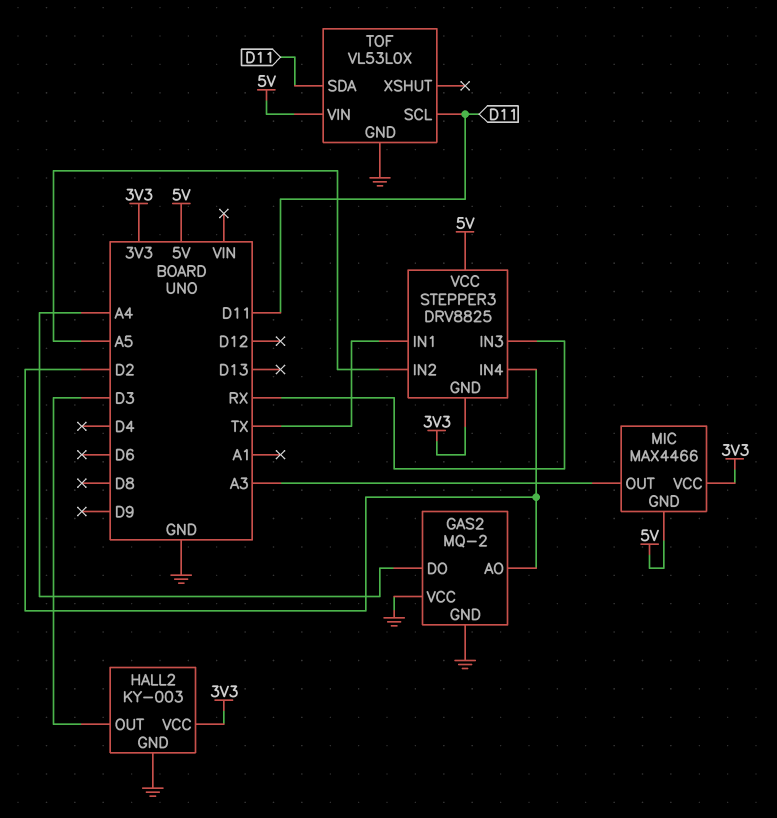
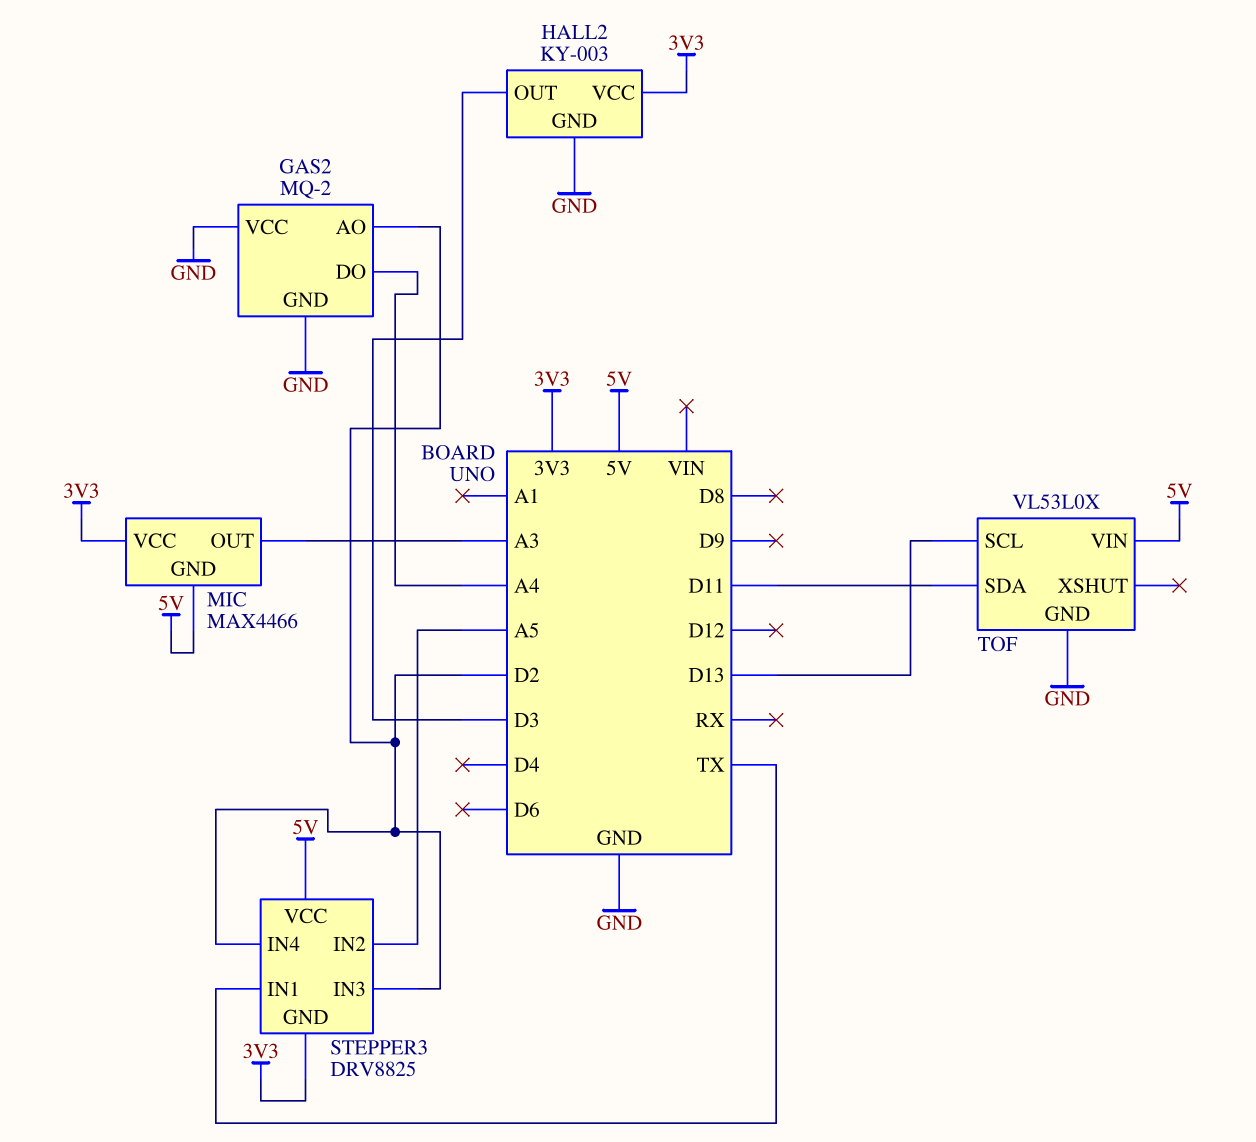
STEPPER3 pin IN3: RX -> D2
TOF pin SCL: D11 -> D13

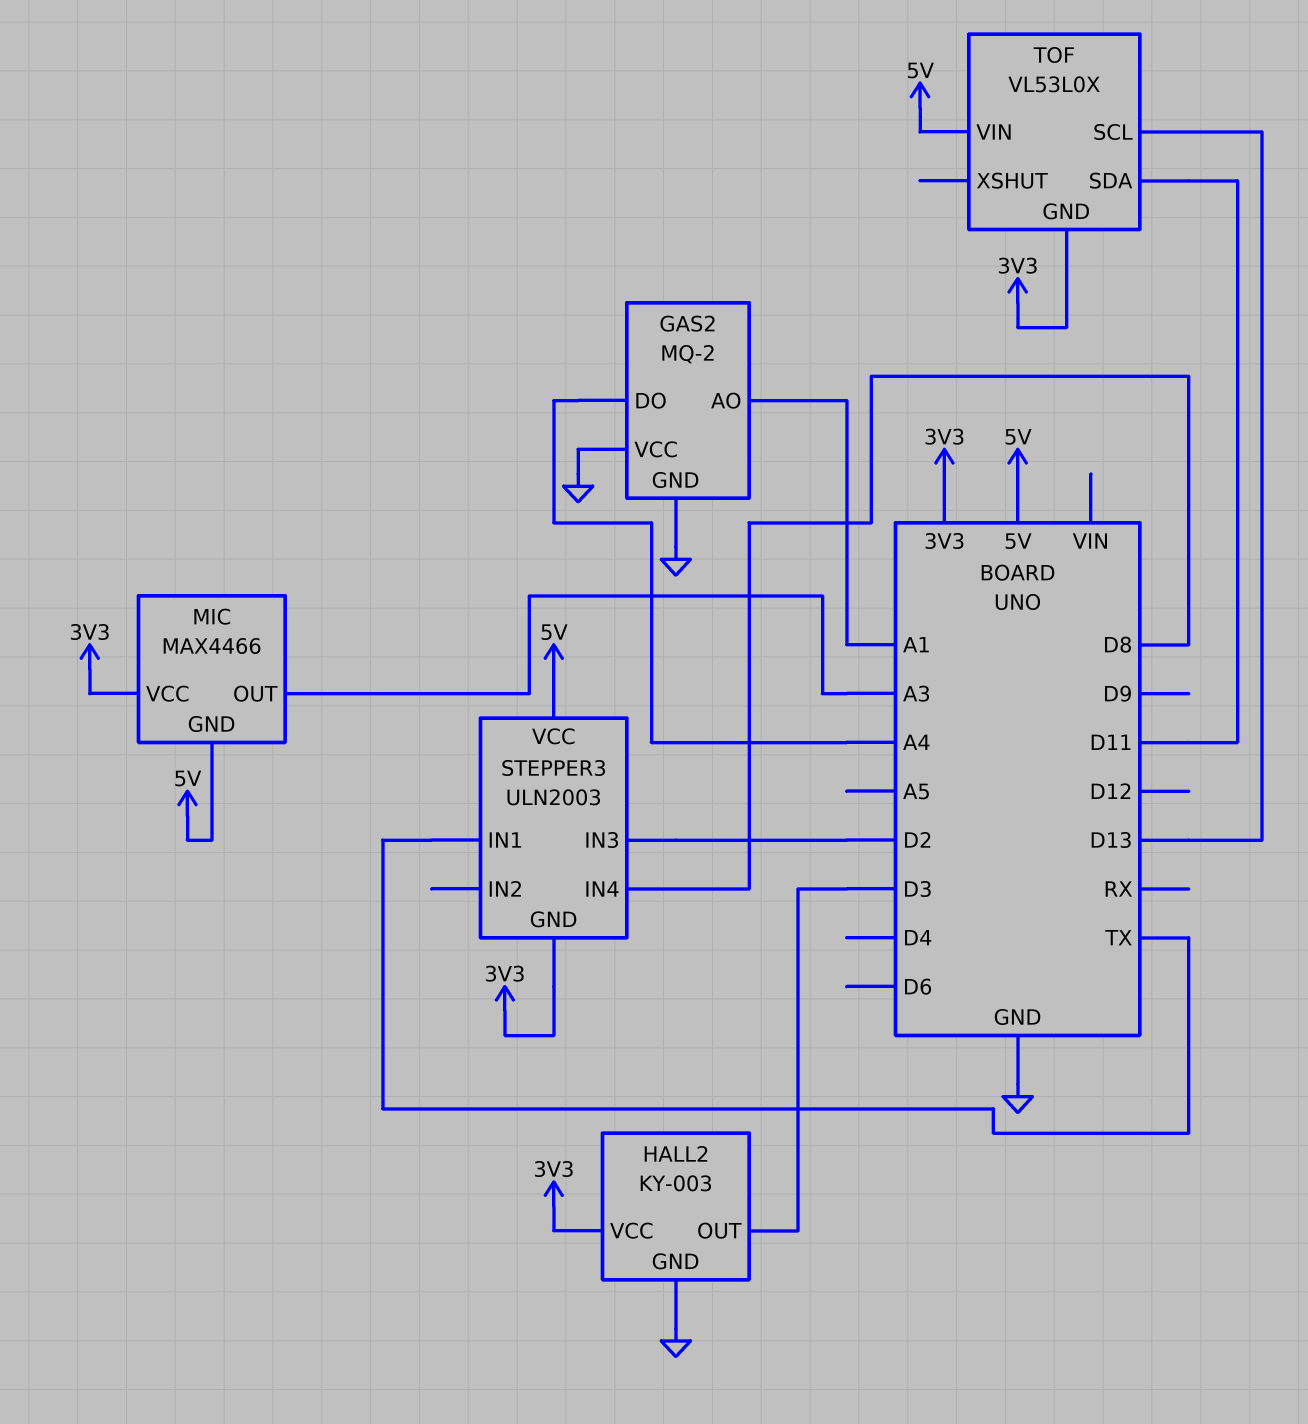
GAS2 pin AO: D2 -> A1
STEPPER3: DRV8825 -> ULN2003
STEPPER3 pin IN2: A5 -> none
STEPPER3 pin IN4: D2 -> D8
TOF pin GND: GND -> 3V3

